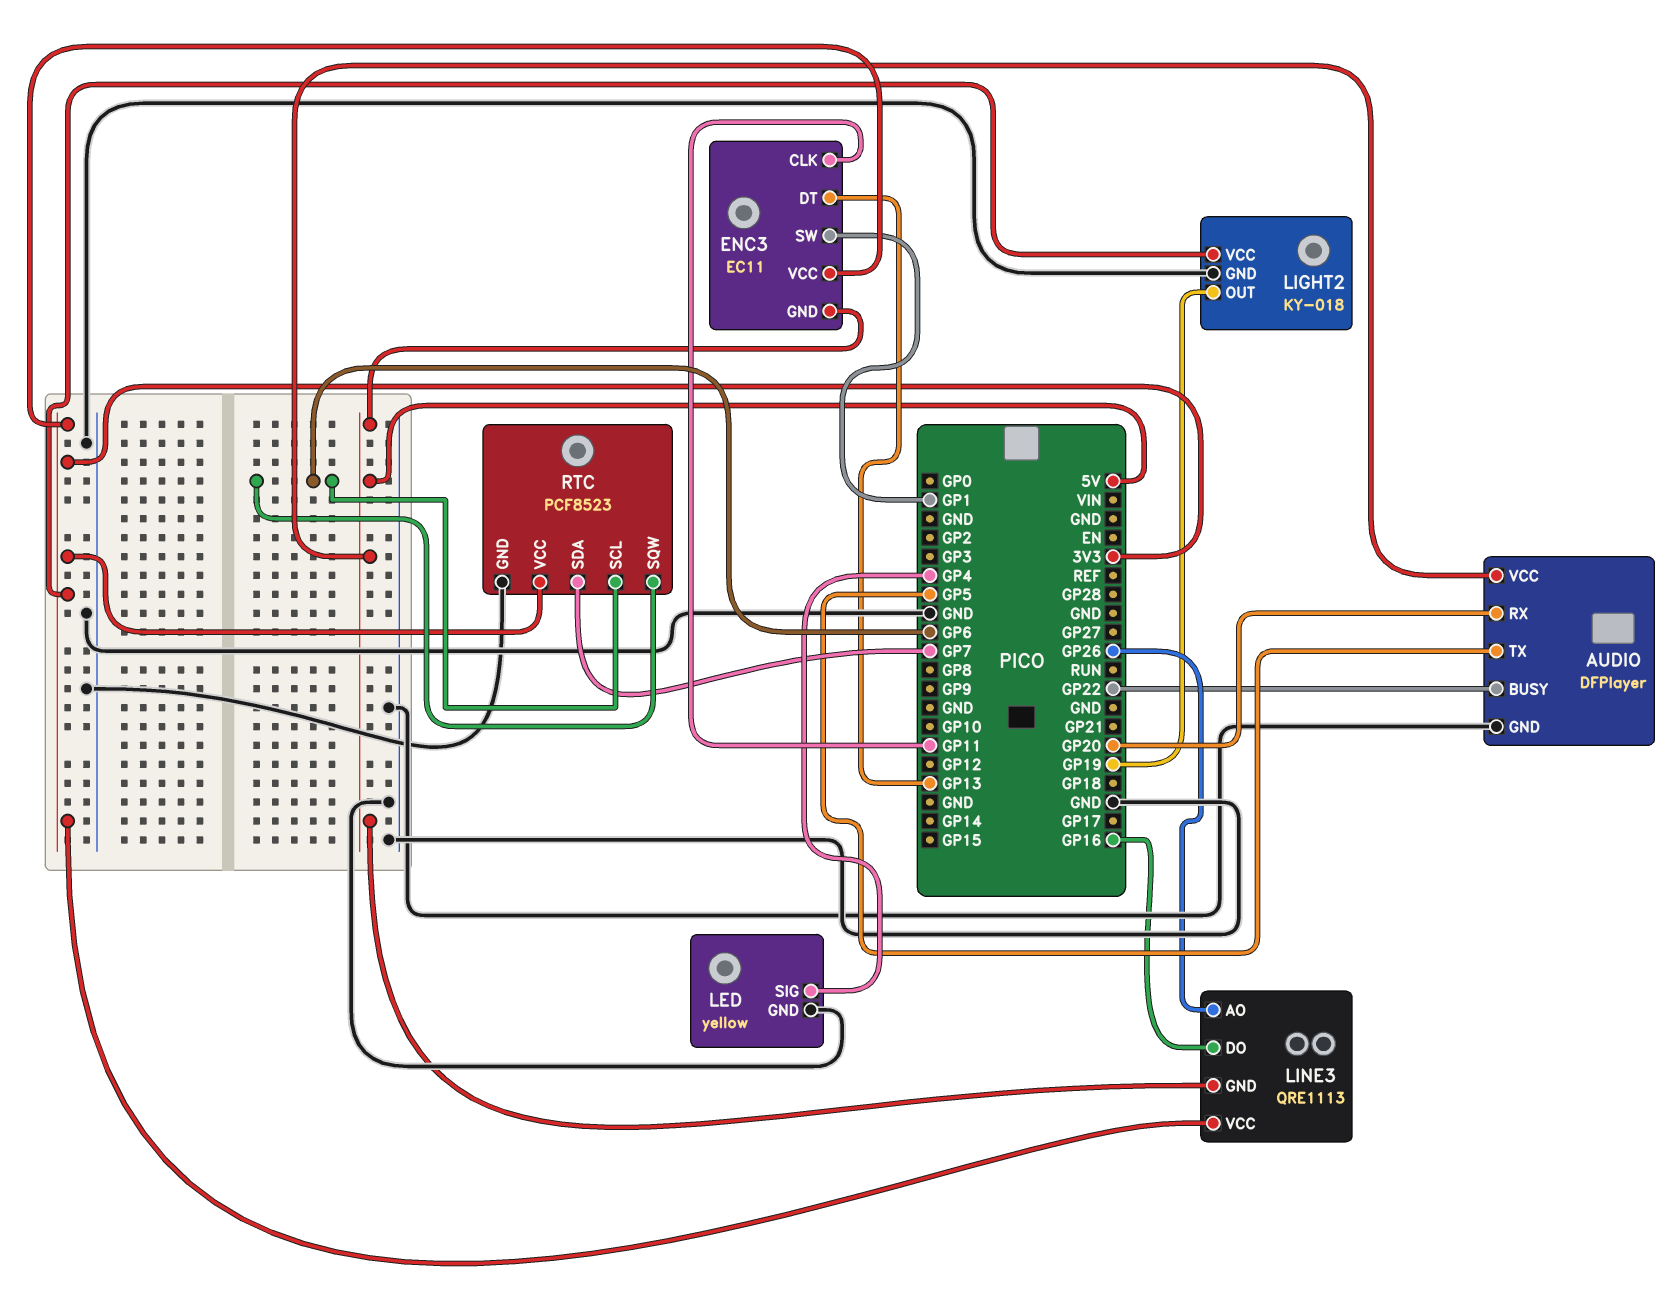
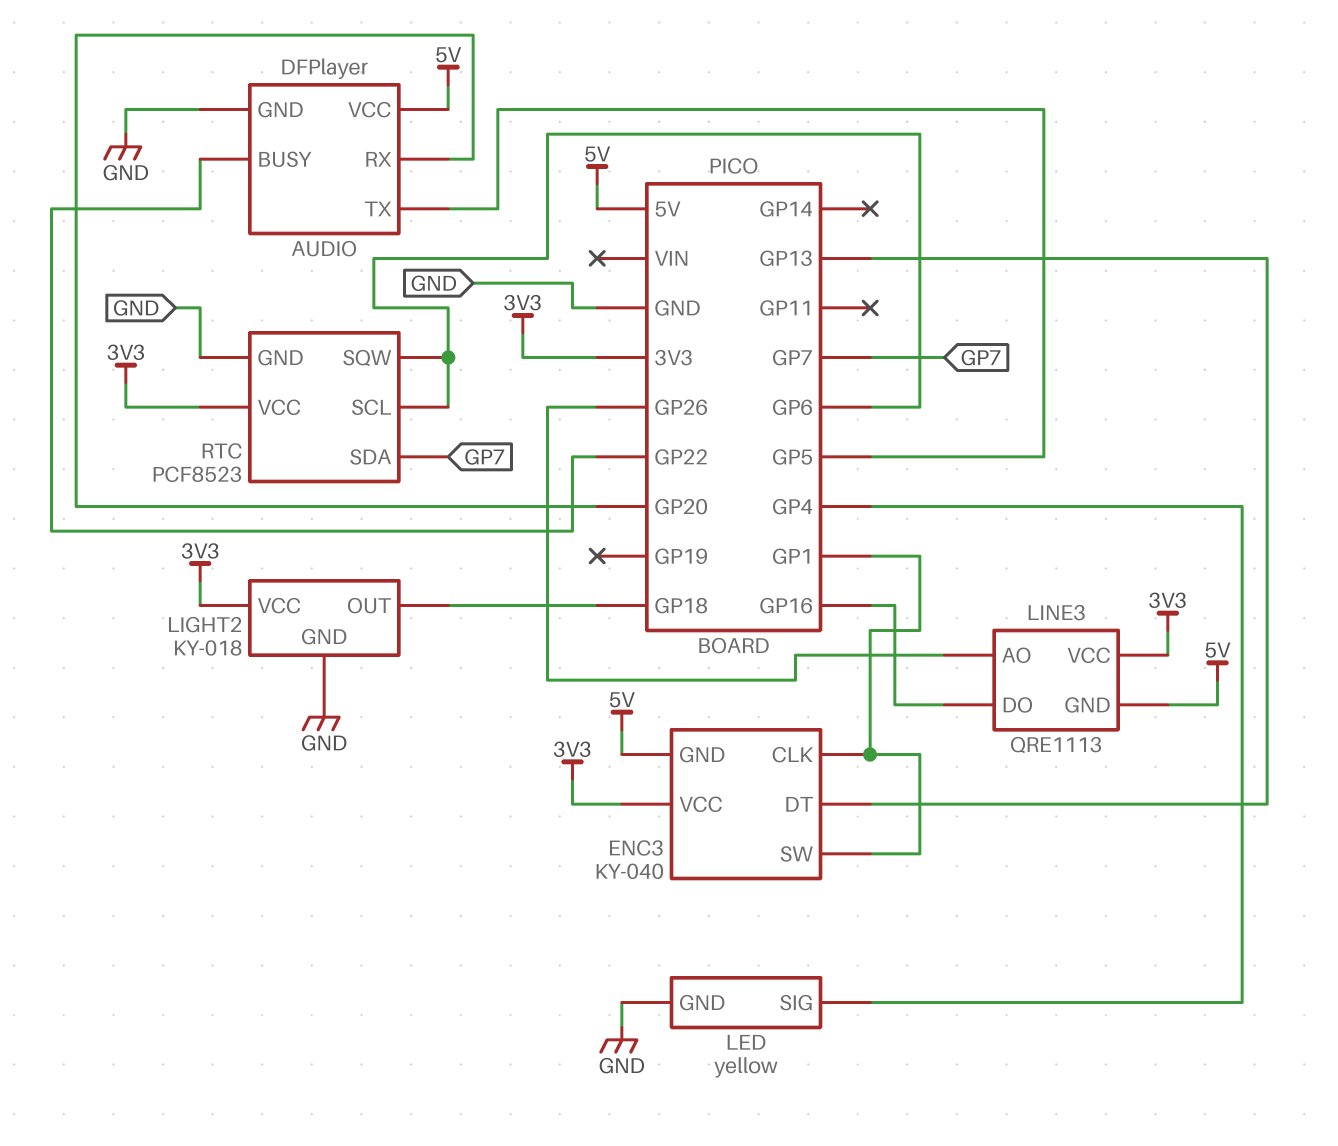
ENC3: EC11 -> KY-040
ENC3 pin CLK: GP11 -> GP1
LIGHT2 pin OUT: GP19 -> GP18

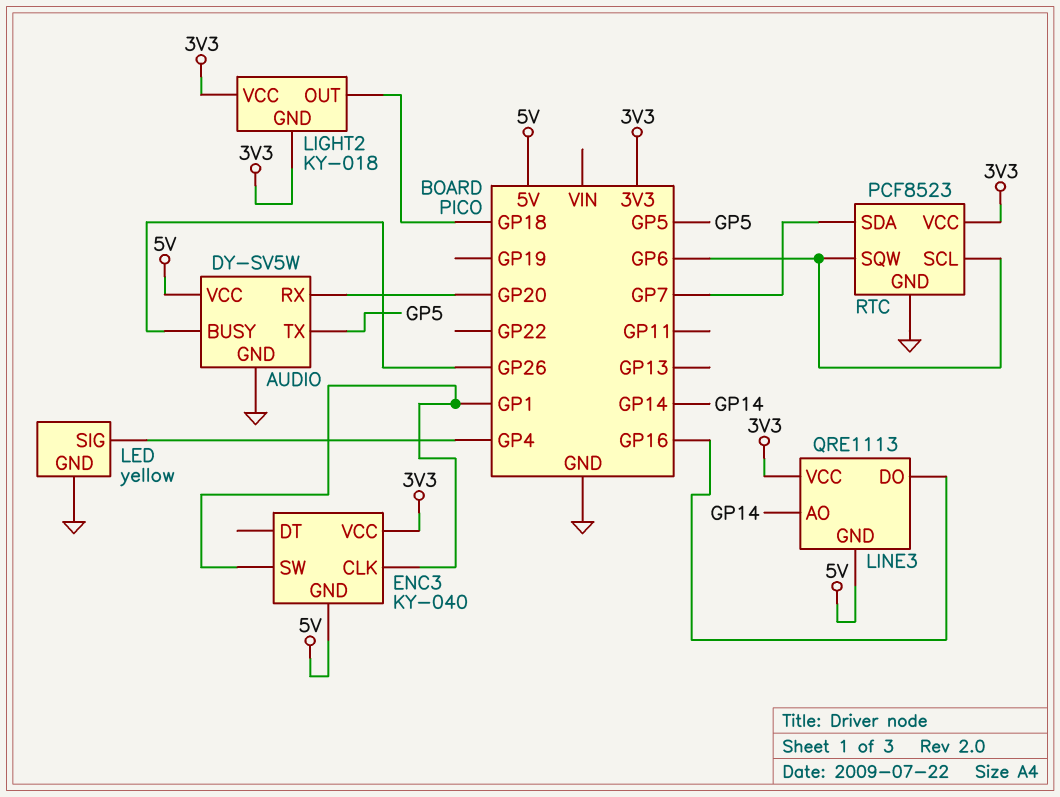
AUDIO: DFPlayer -> DY-SV5W
AUDIO pin BUSY: GP22 -> GP26
ENC3 pin DT: GP13 -> none
LIGHT2 pin GND: GND -> 3V3
LINE3 pin AO: GP26 -> GP14

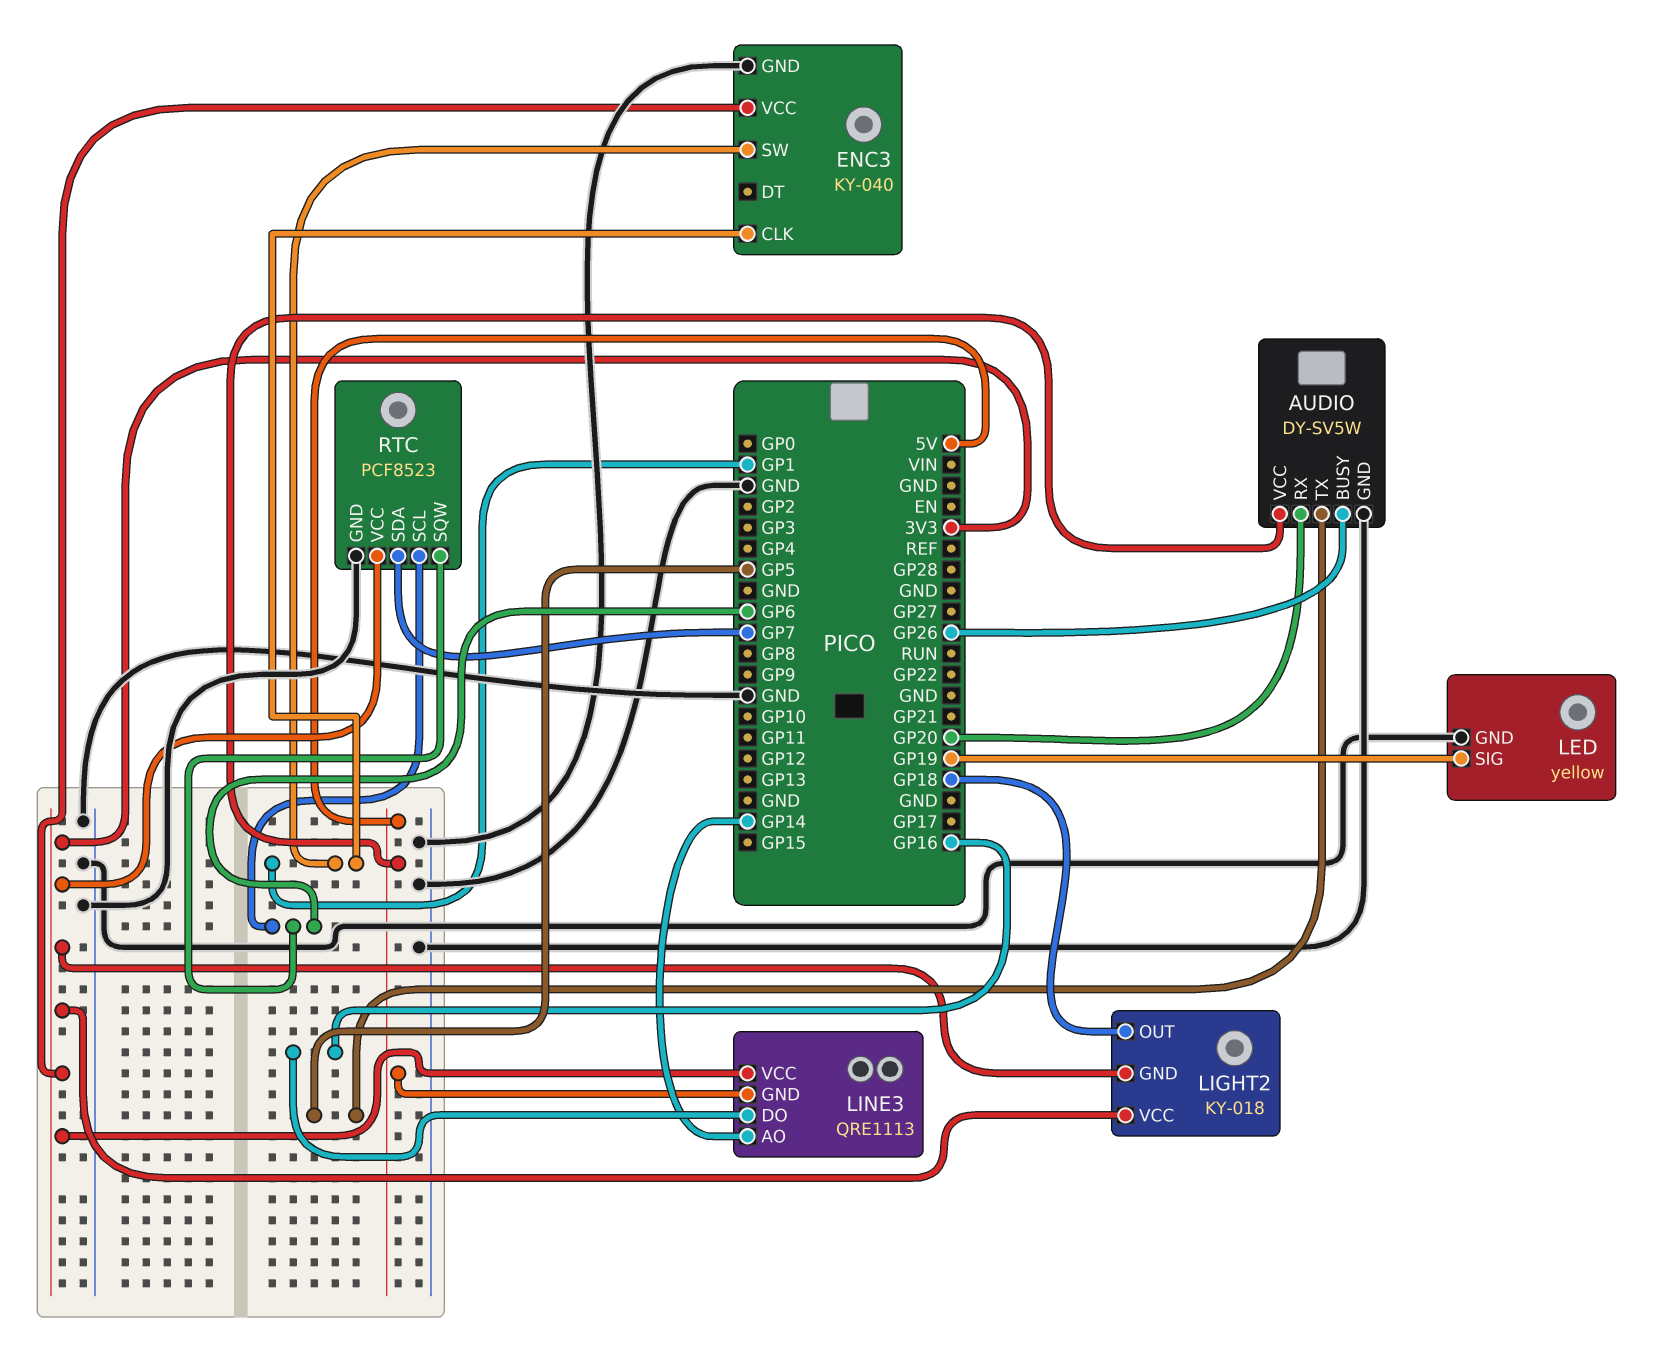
ENC3 pin GND: 5V -> GND
LED pin SIG: GP4 -> GP19

